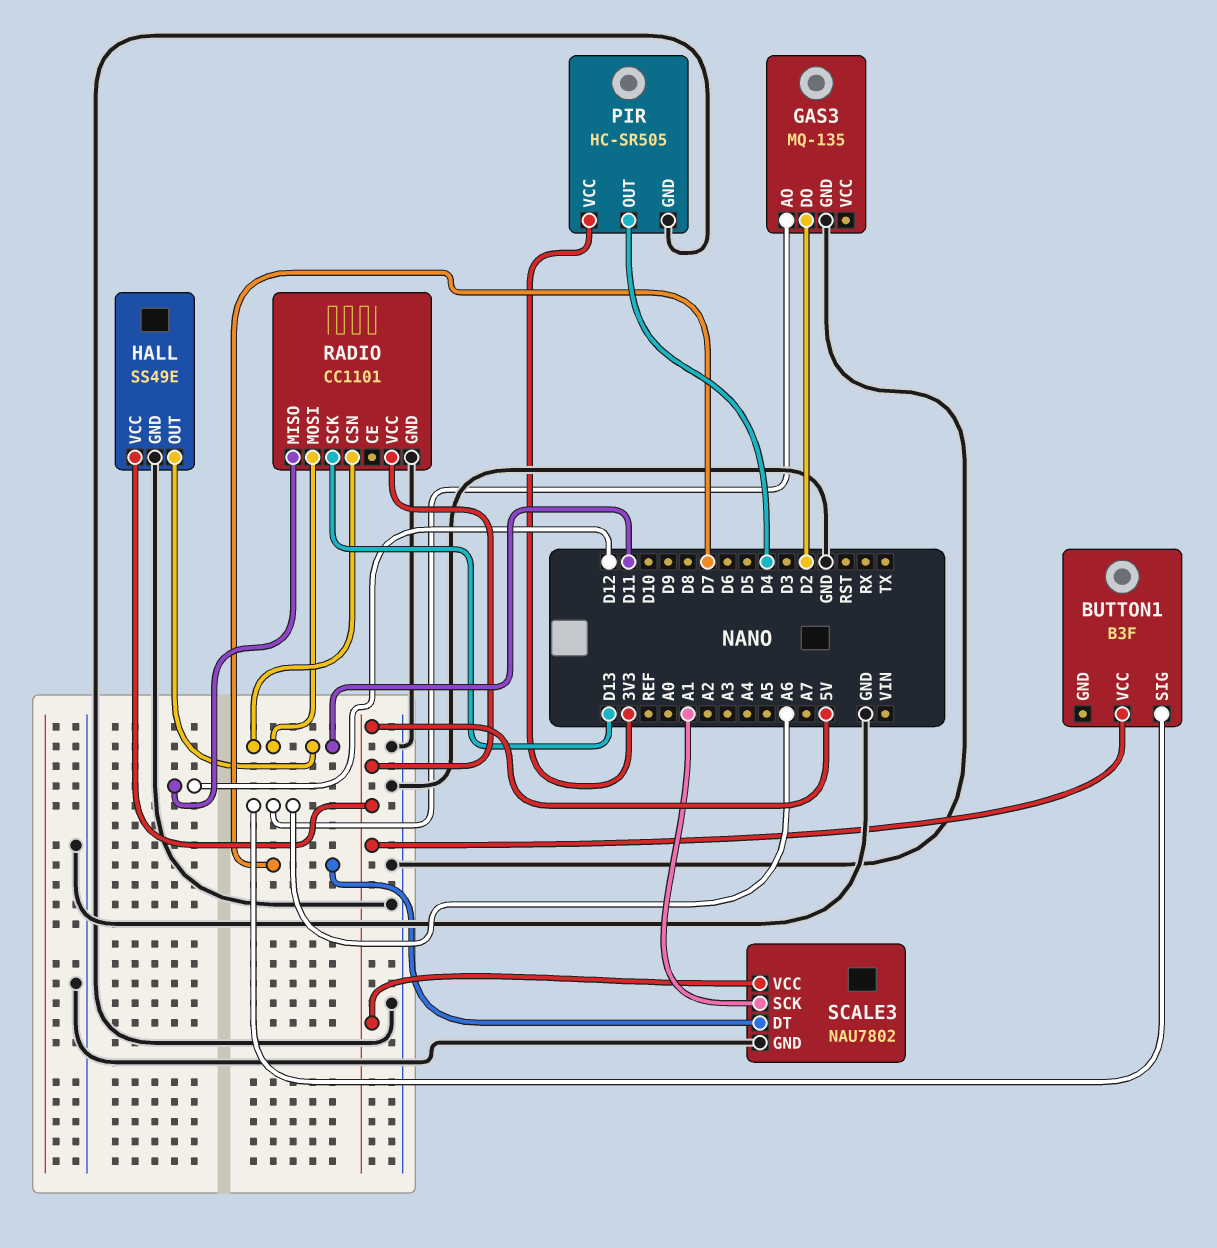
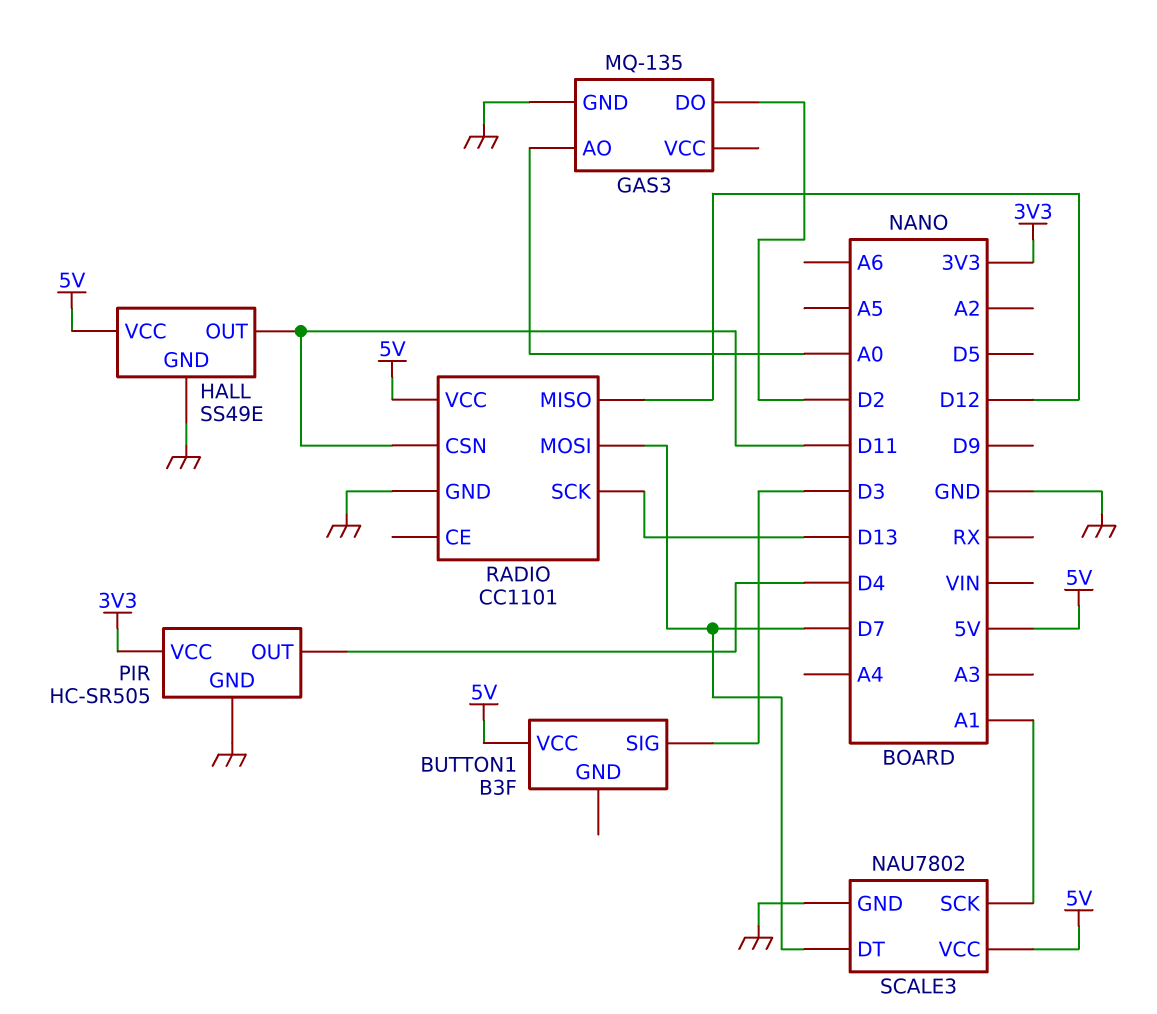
BUTTON1 pin SIG: A6 -> D3
GAS3 pin AO: A6 -> A0
RADIO pin MOSI: D11 -> D7

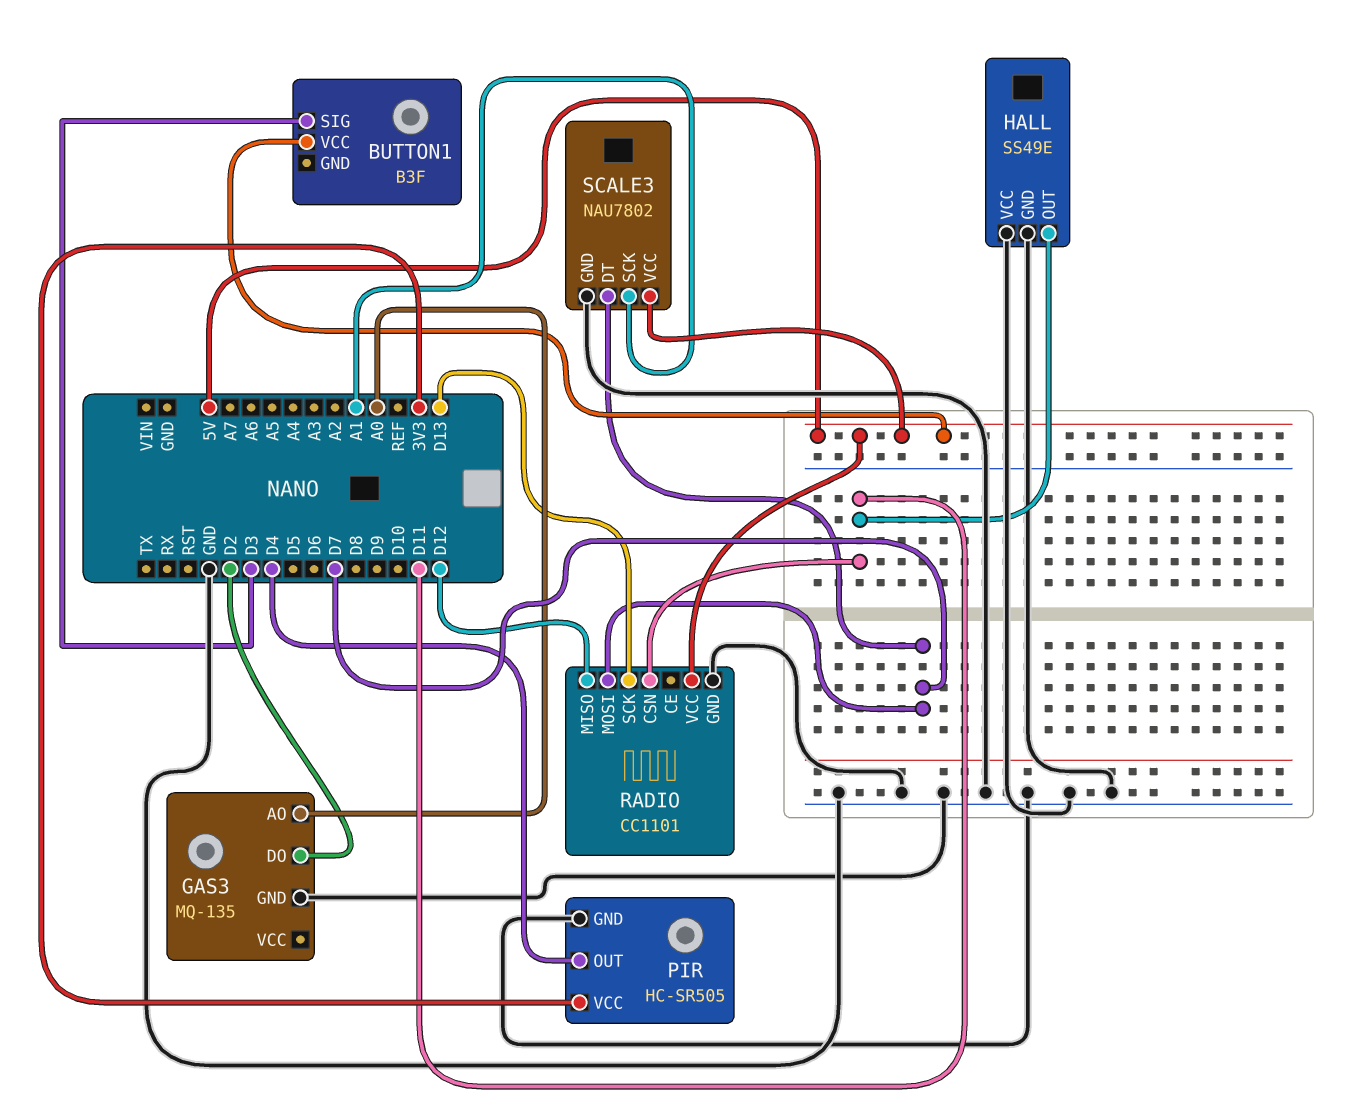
HALL pin VCC: 5V -> GND

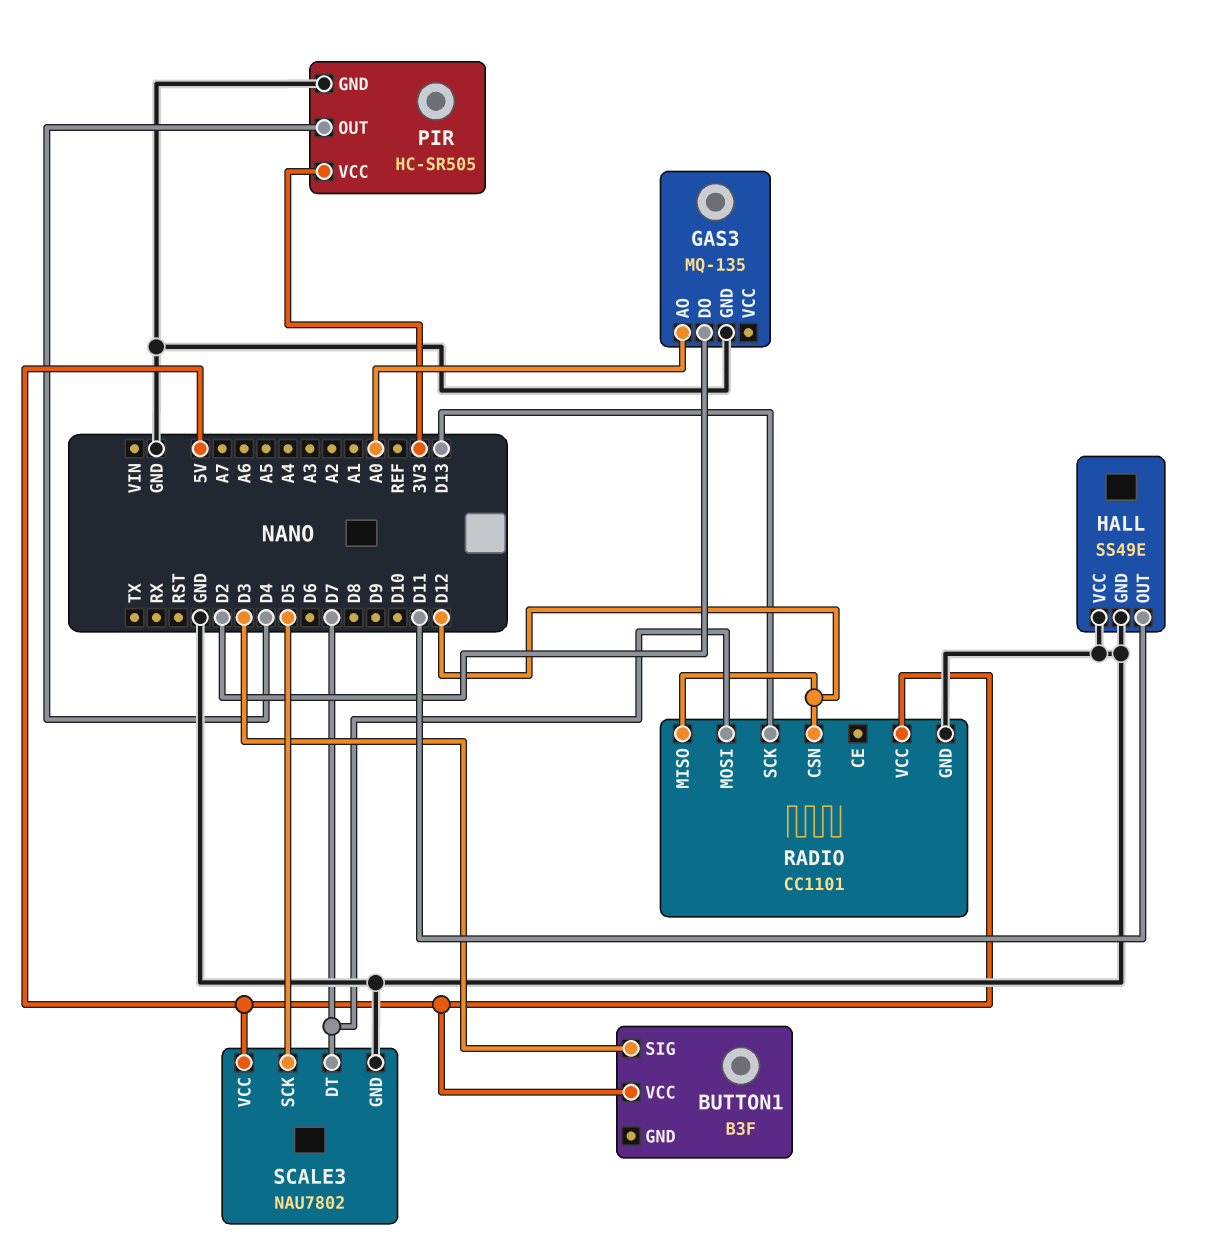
RADIO pin CSN: D11 -> D12
SCALE3 pin SCK: A1 -> D5

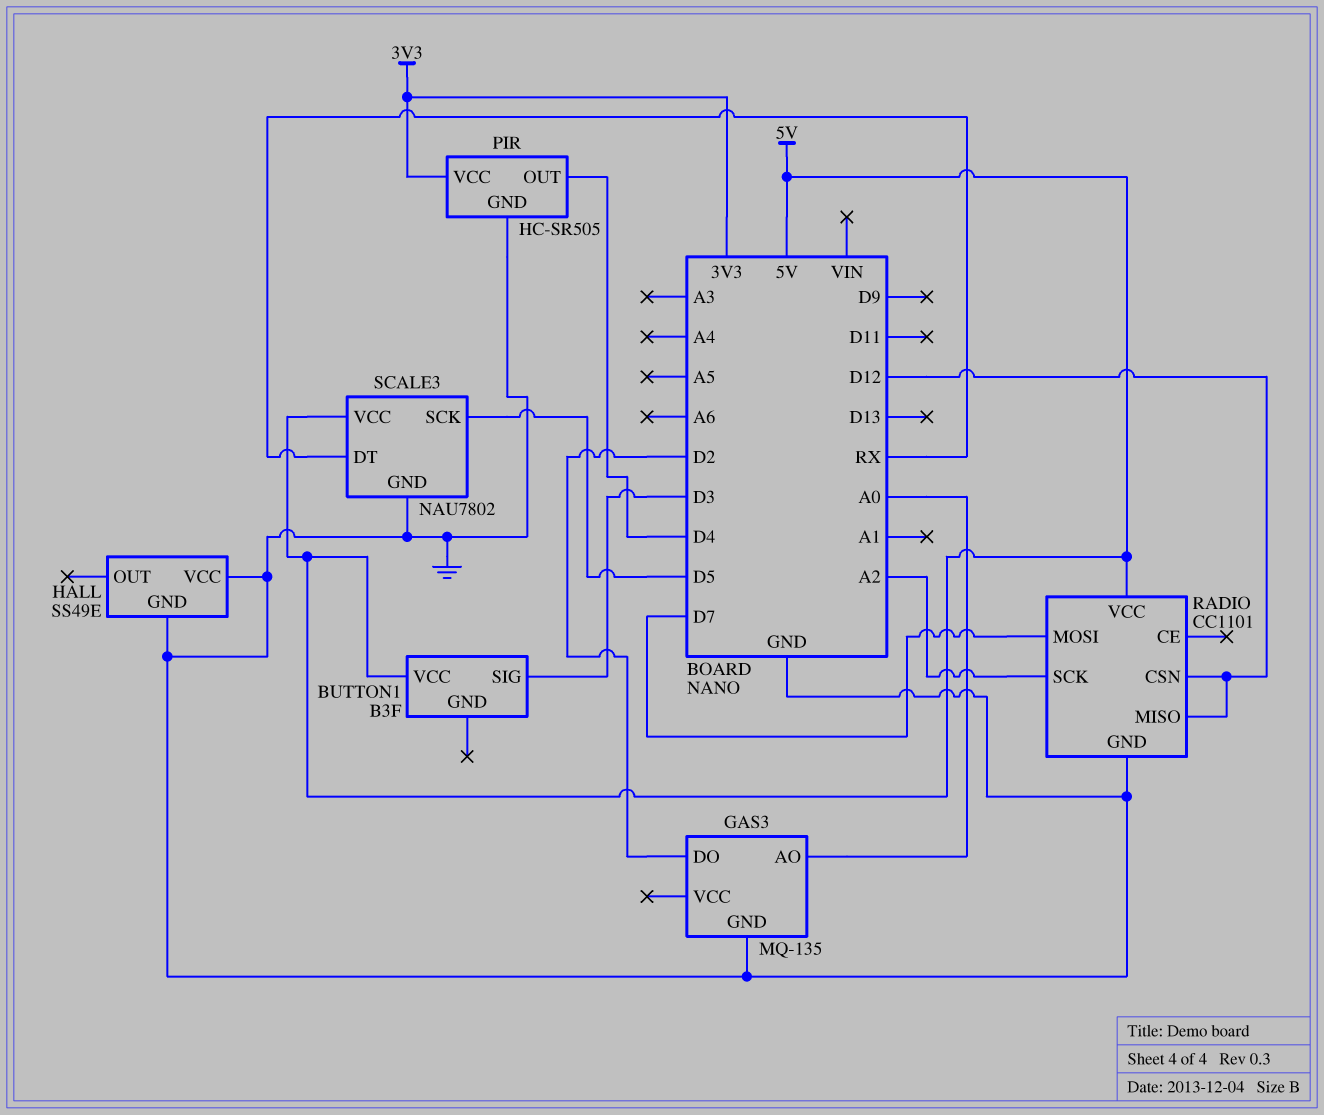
HALL pin OUT: D11 -> none
RADIO pin SCK: D13 -> A2
SCALE3 pin DT: D7 -> RX

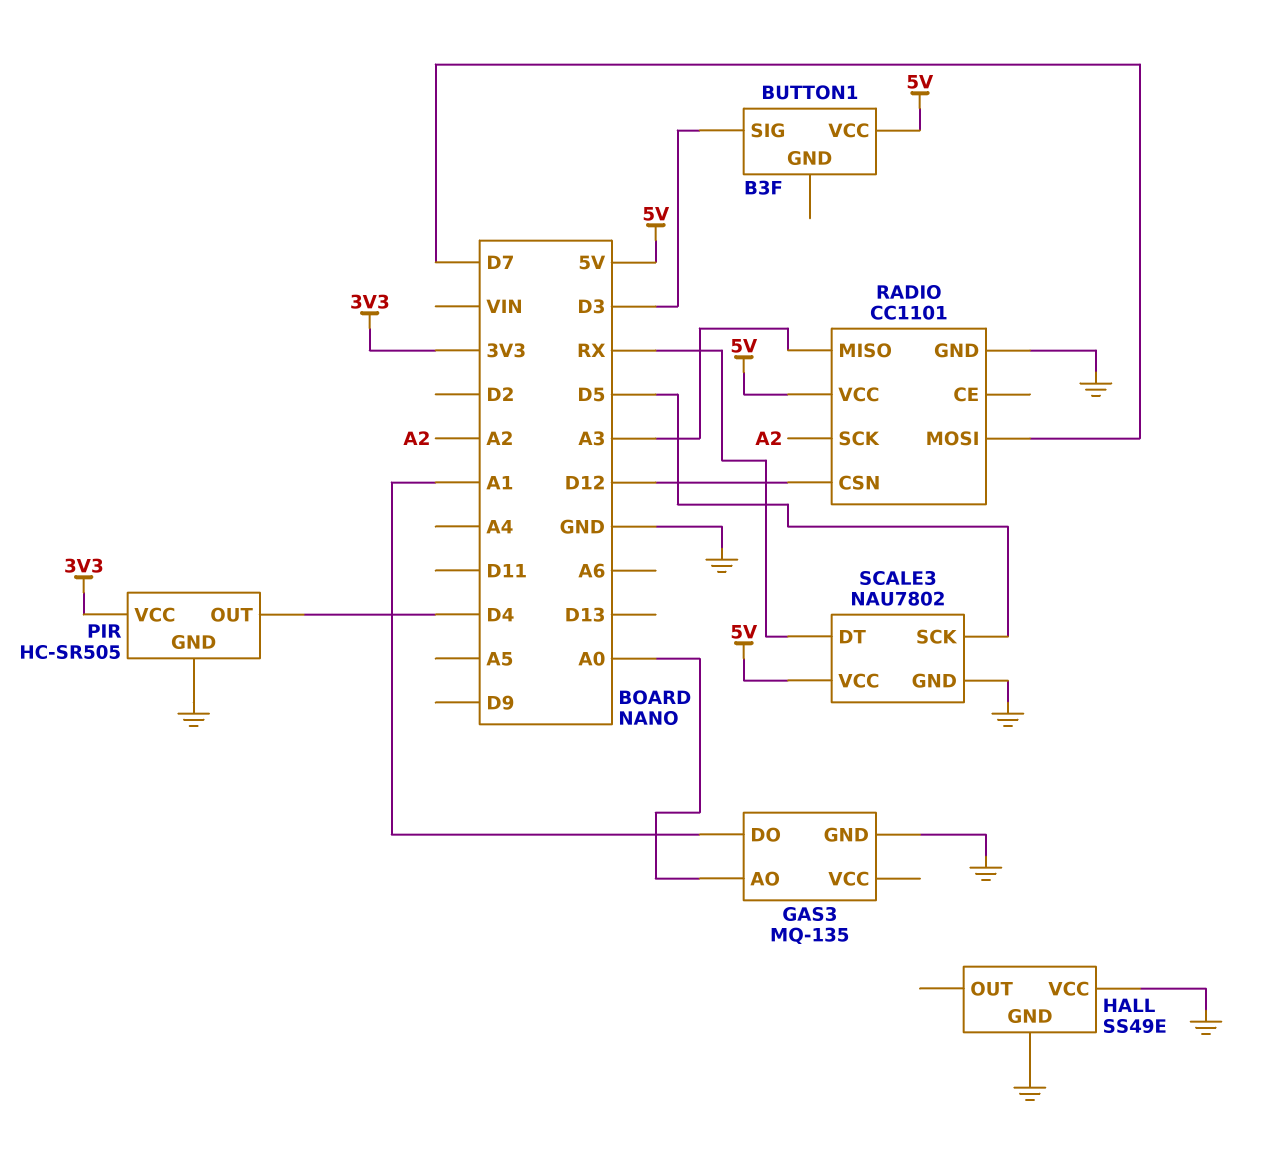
GAS3 pin DO: D2 -> A1
RADIO pin MISO: D12 -> A3

